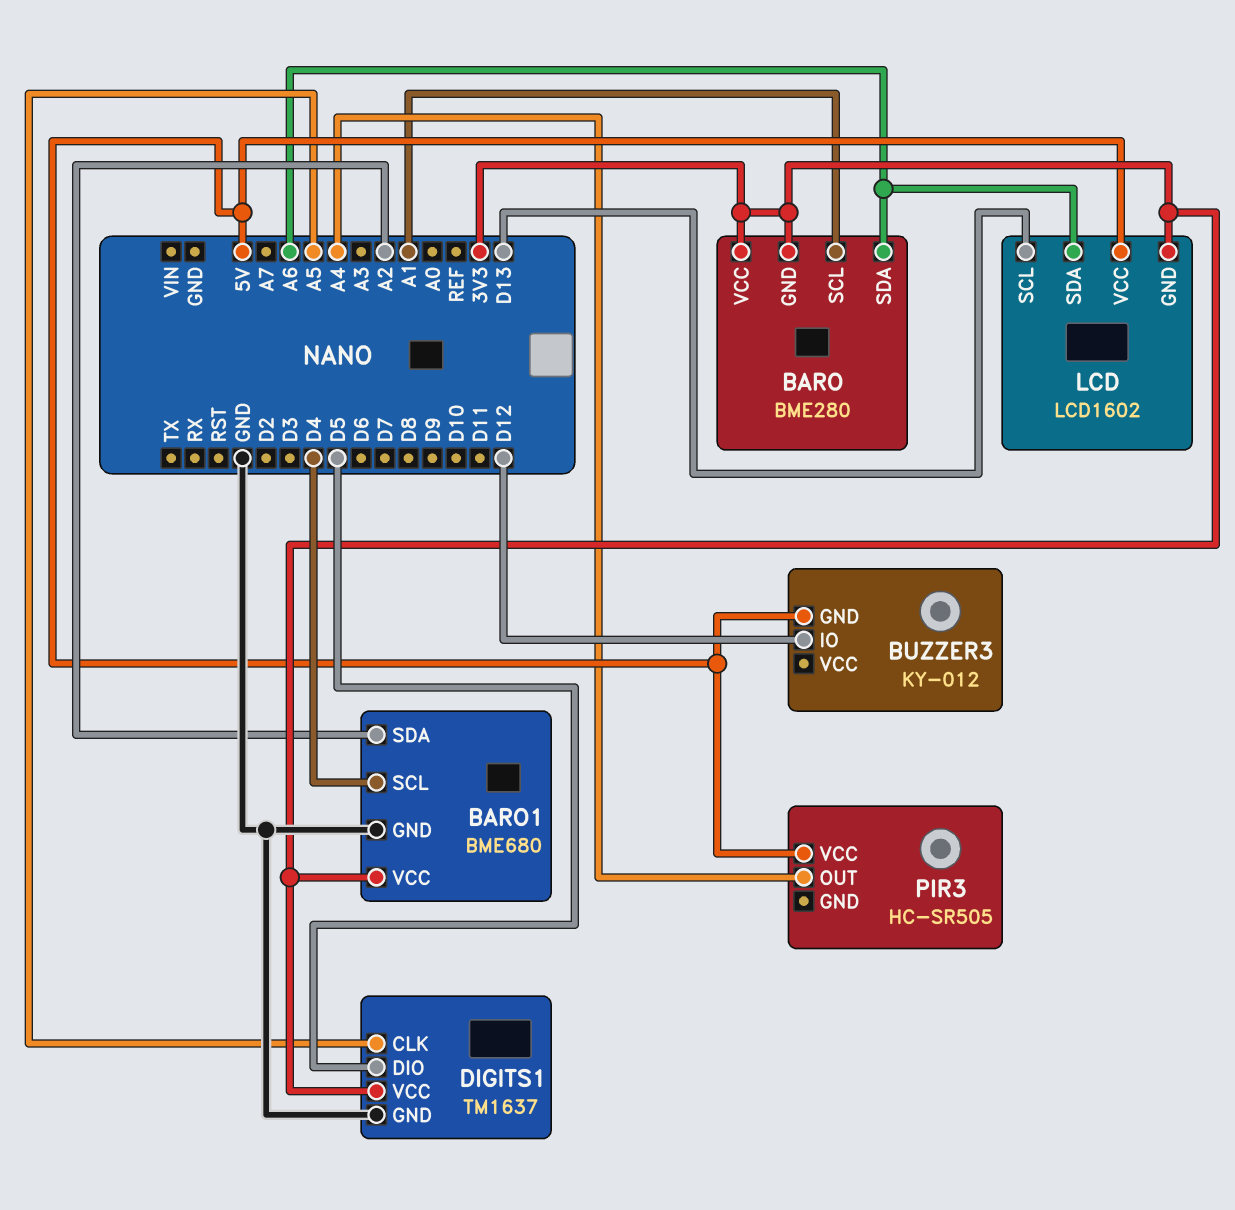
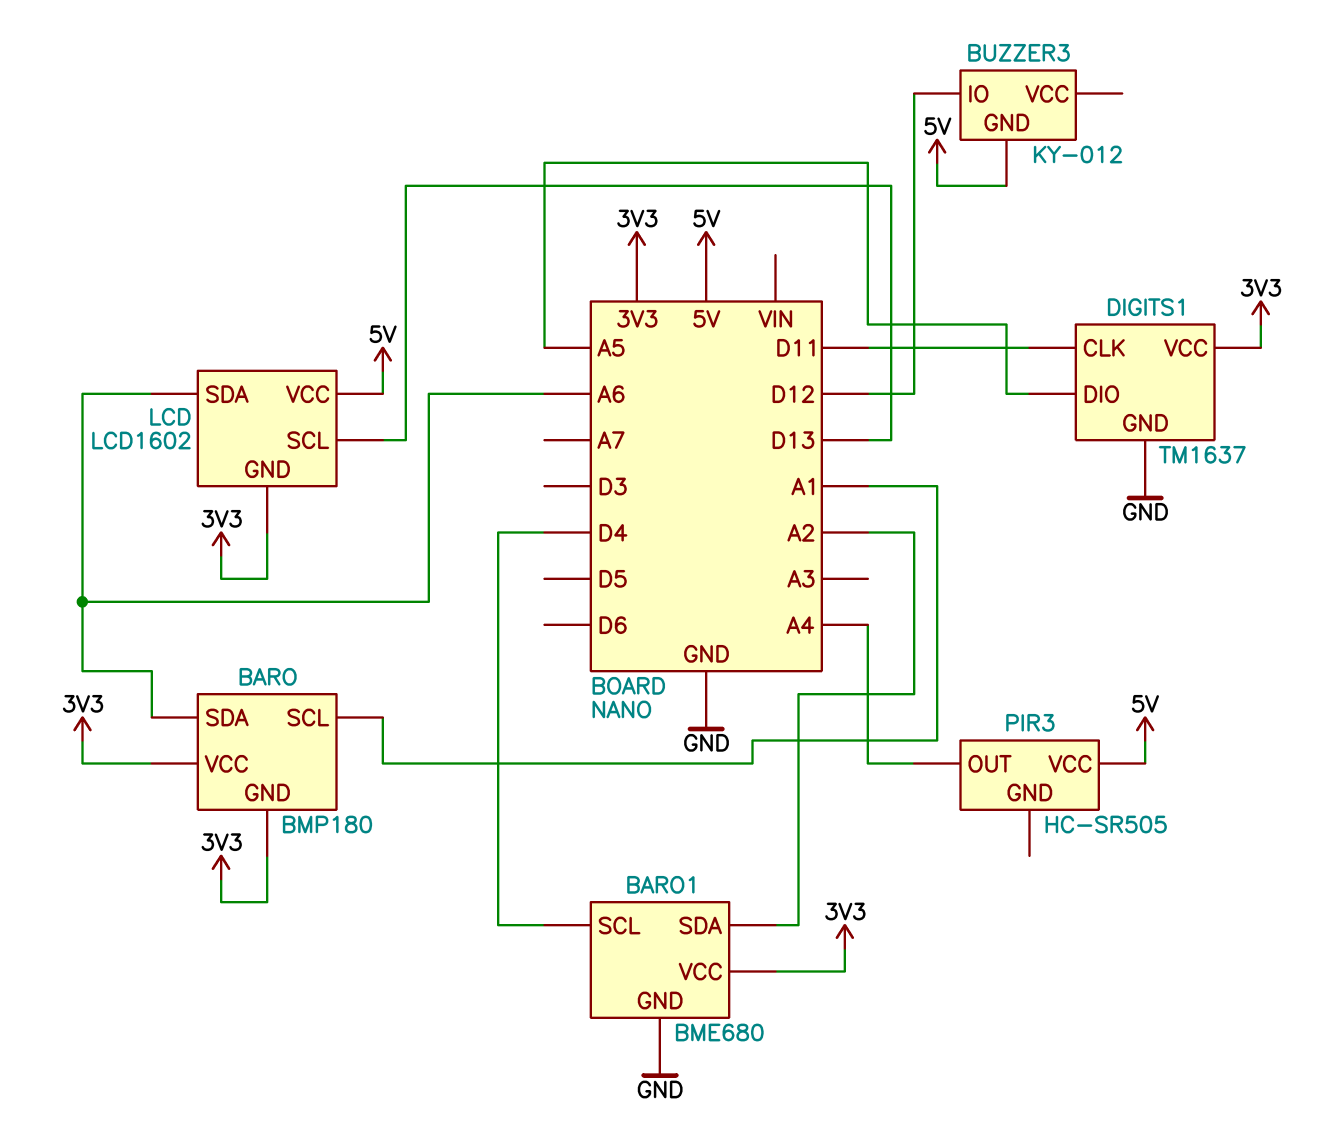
BARO: BME280 -> BMP180
DIGITS1 pin CLK: A5 -> D11
DIGITS1 pin DIO: D5 -> A5

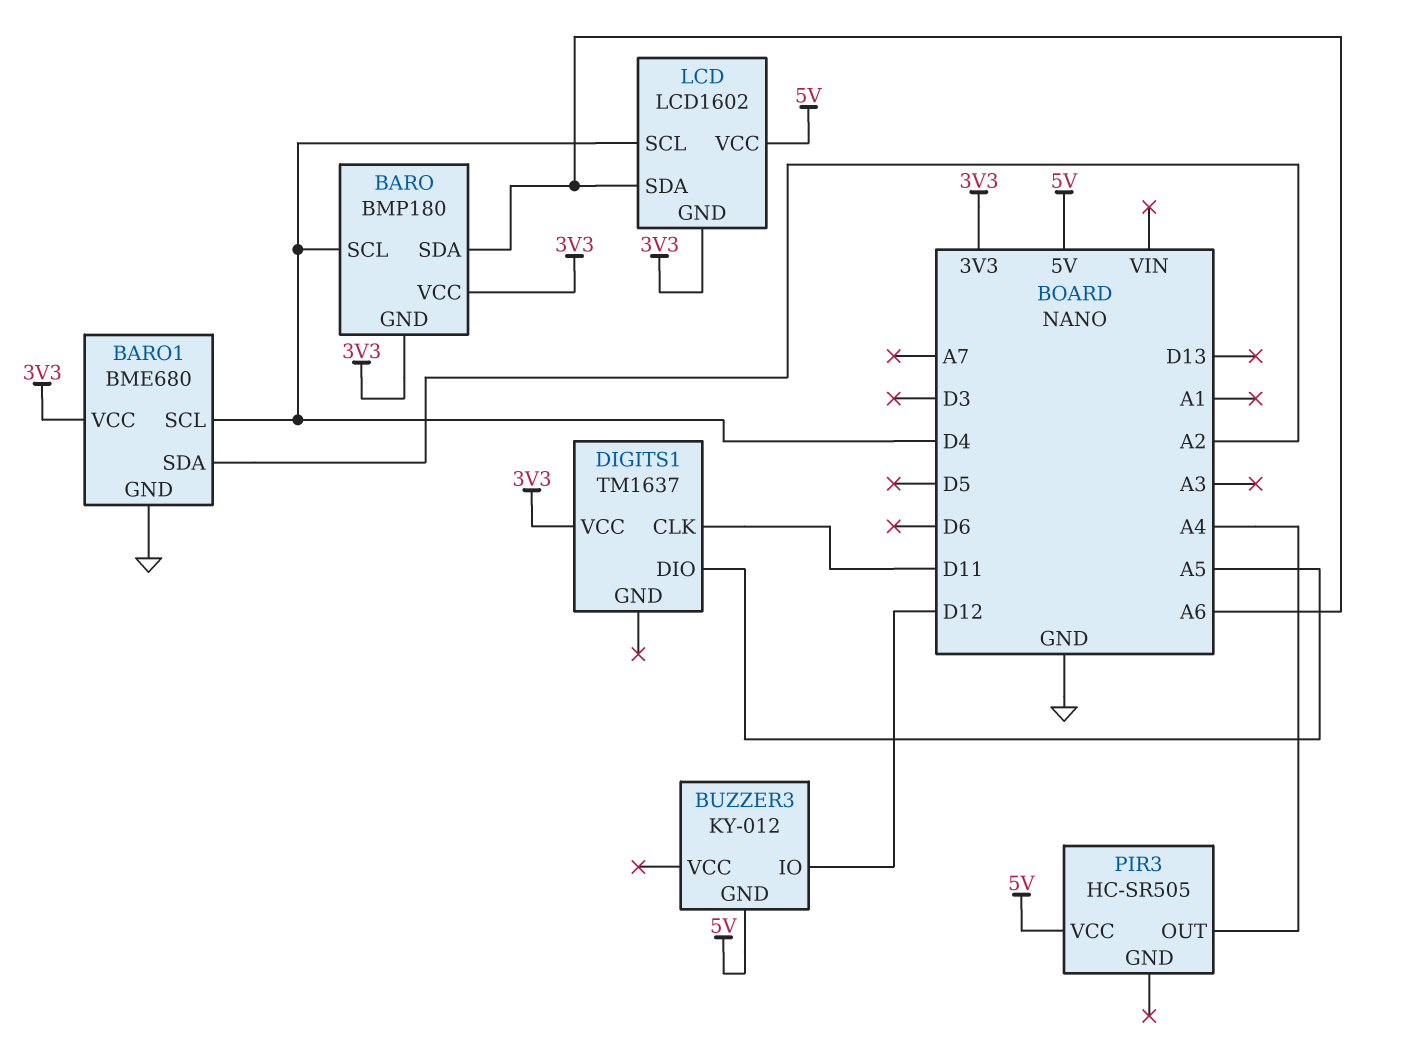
BARO pin SCL: A1 -> D4
DIGITS1 pin GND: GND -> none
LCD pin SCL: D13 -> D4

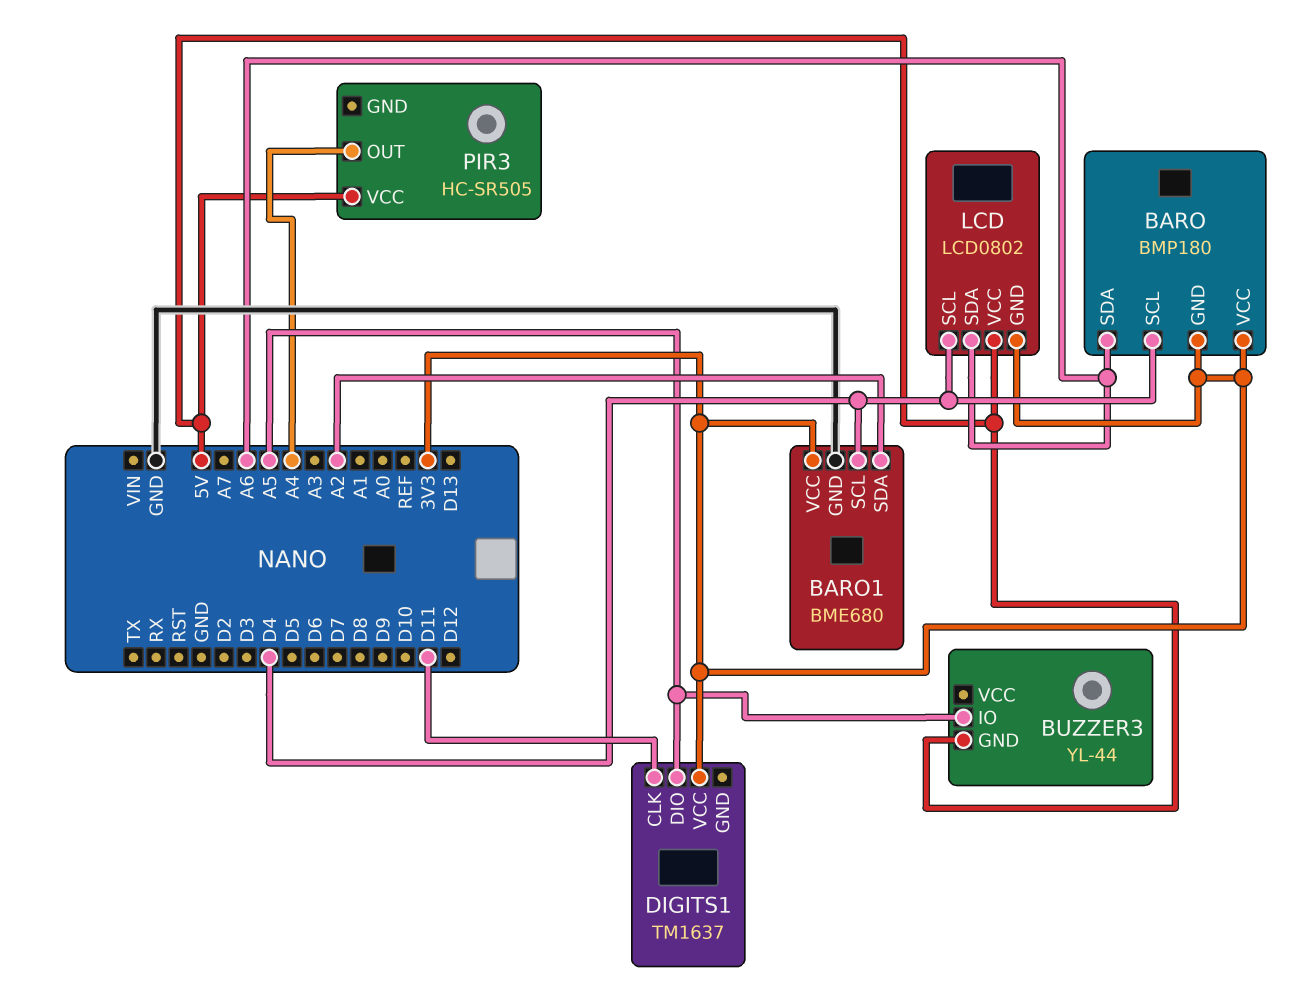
BUZZER3: KY-012 -> YL-44
BUZZER3 pin IO: D12 -> A5
LCD: LCD1602 -> LCD0802

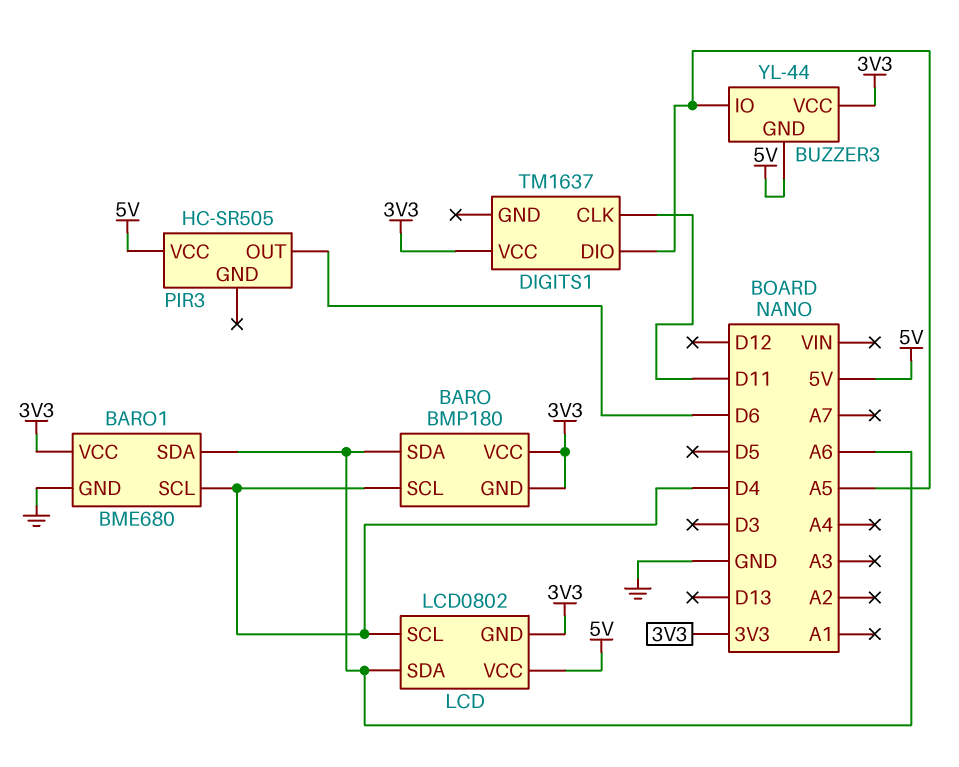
BARO1 pin SDA: A2 -> A6
BUZZER3 pin VCC: none -> 3V3
PIR3 pin OUT: A4 -> D6

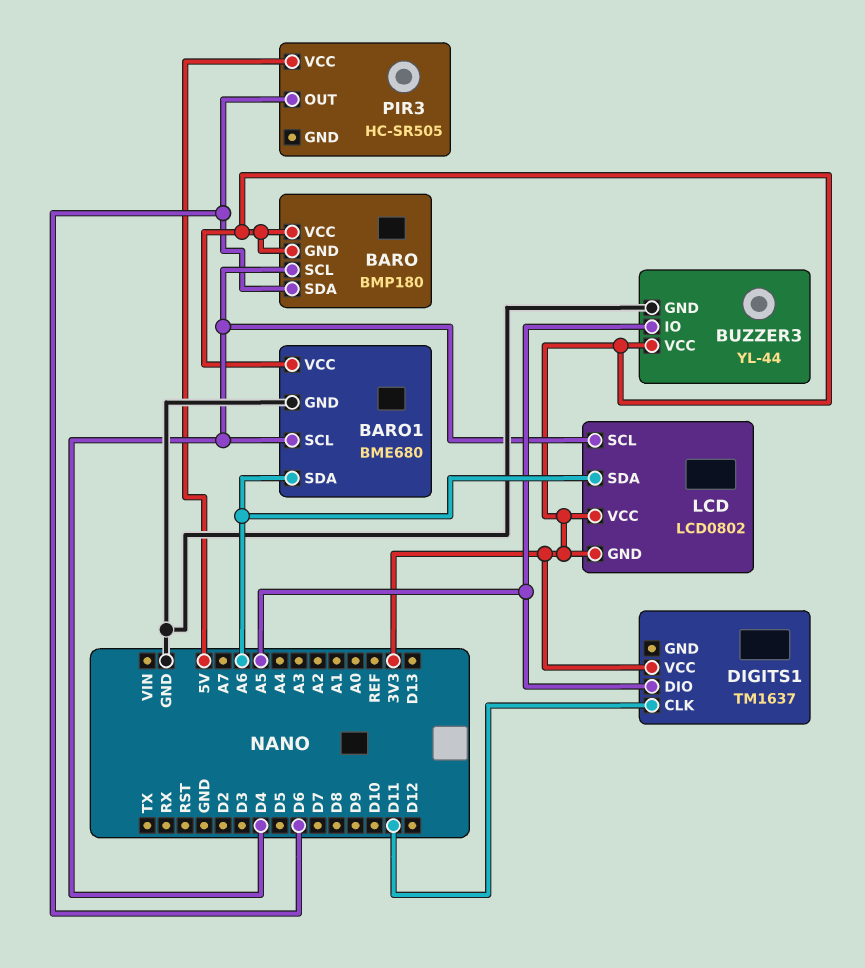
BARO pin SDA: A6 -> D6
BUZZER3 pin GND: 5V -> GND
LCD pin VCC: 5V -> 3V3

